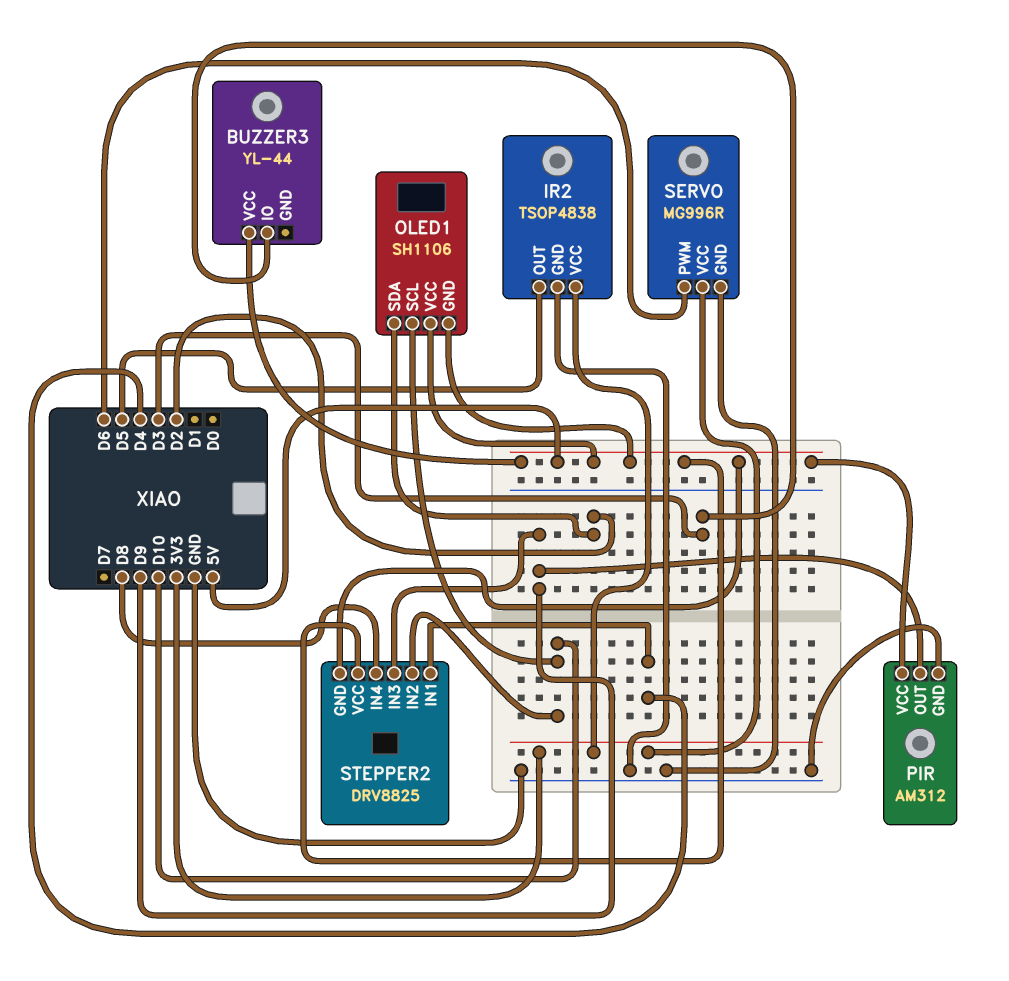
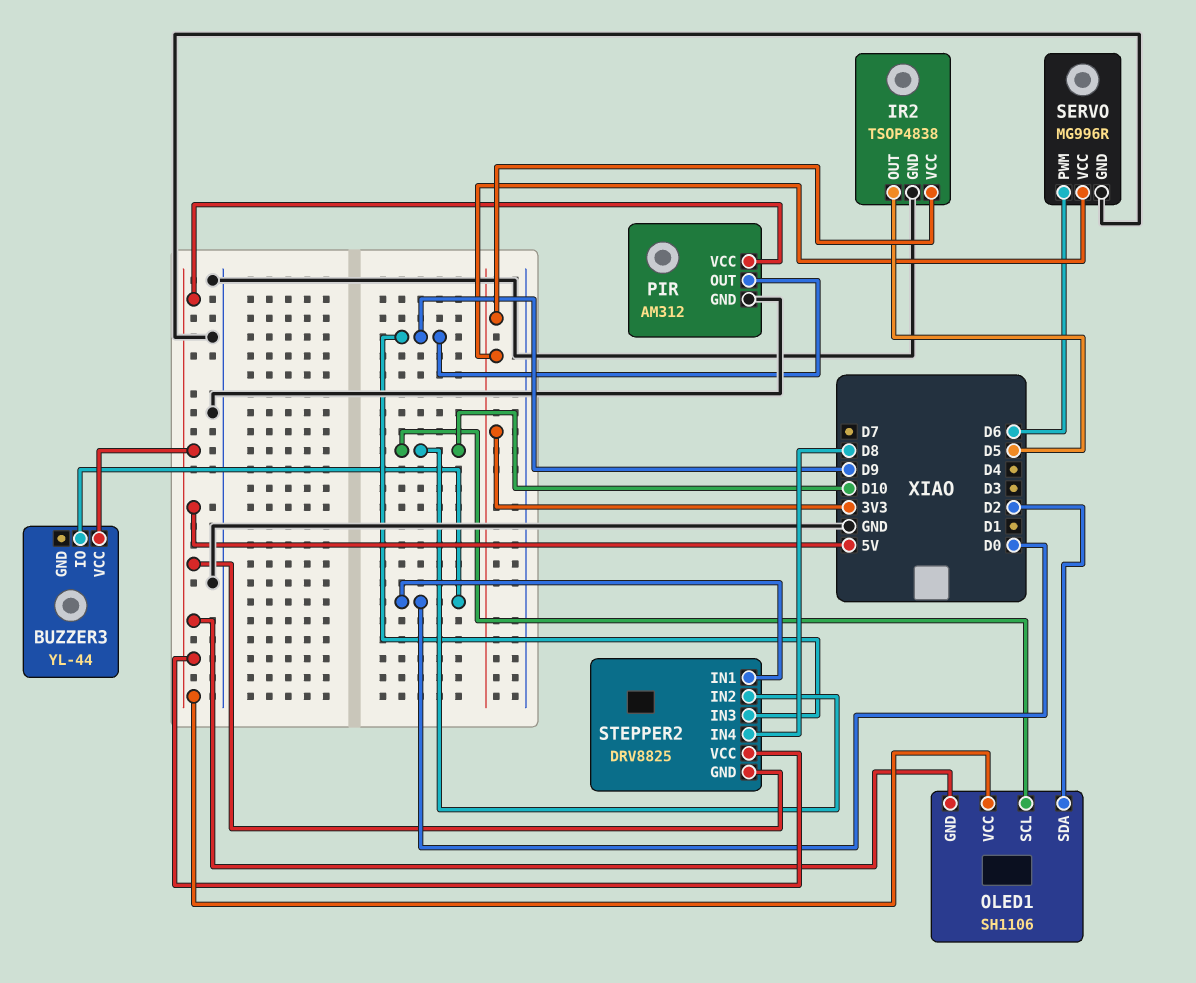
BUZZER3 pin IO: D3 -> D0
STEPPER2 pin IN1: D4 -> D0

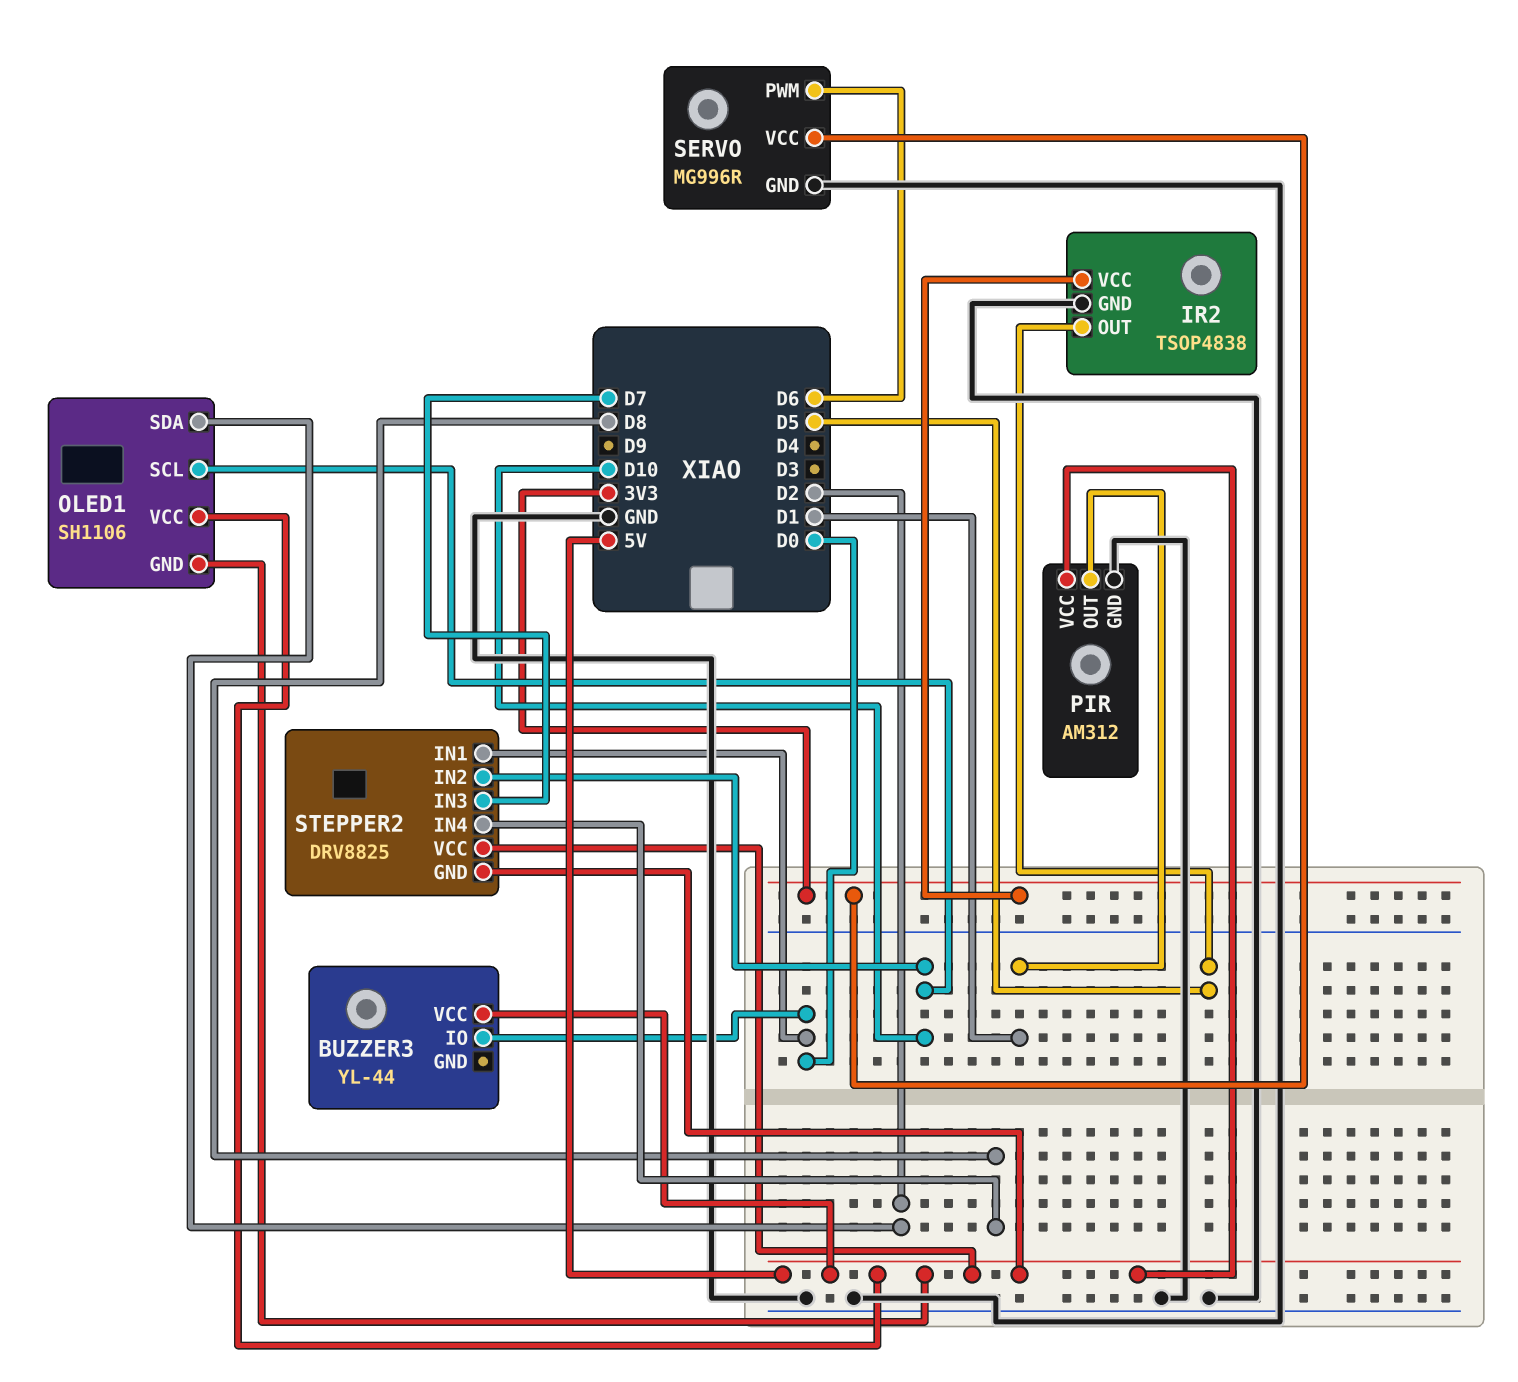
PIR pin OUT: D9 -> D1
STEPPER2 pin IN3: D9 -> D7

